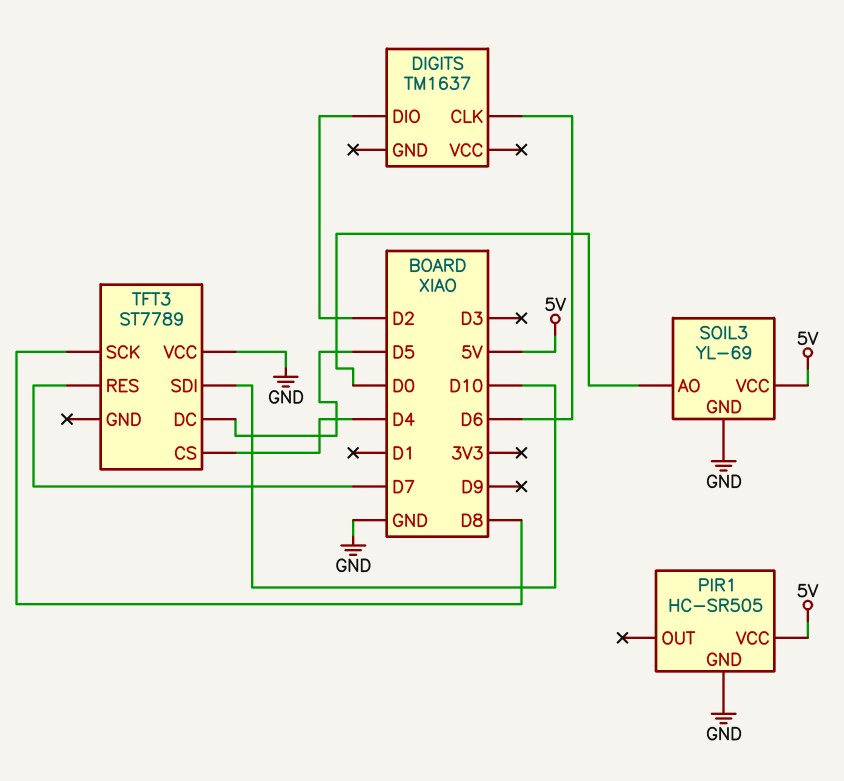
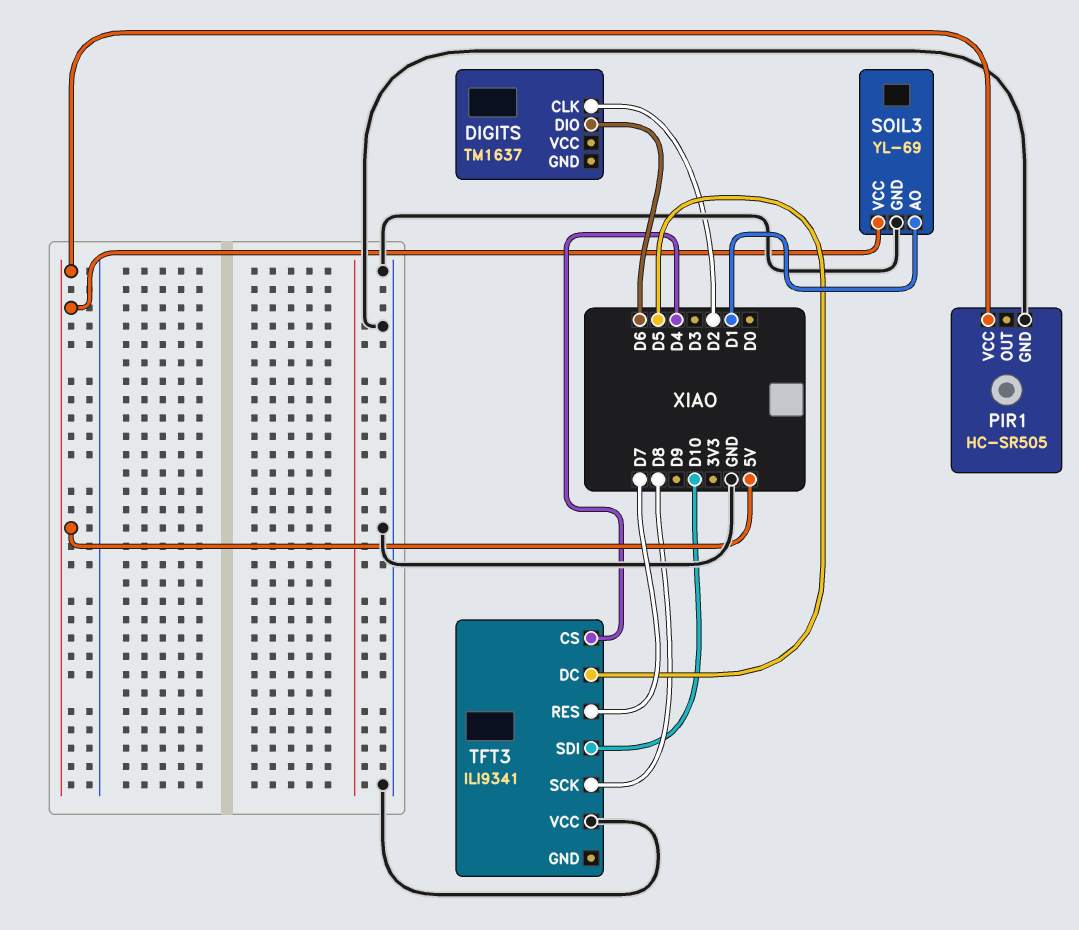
DIGITS pin CLK: D6 -> D2
DIGITS pin DIO: D2 -> D6
SOIL3 pin AO: D0 -> D1
TFT3: ST7789 -> ILI9341

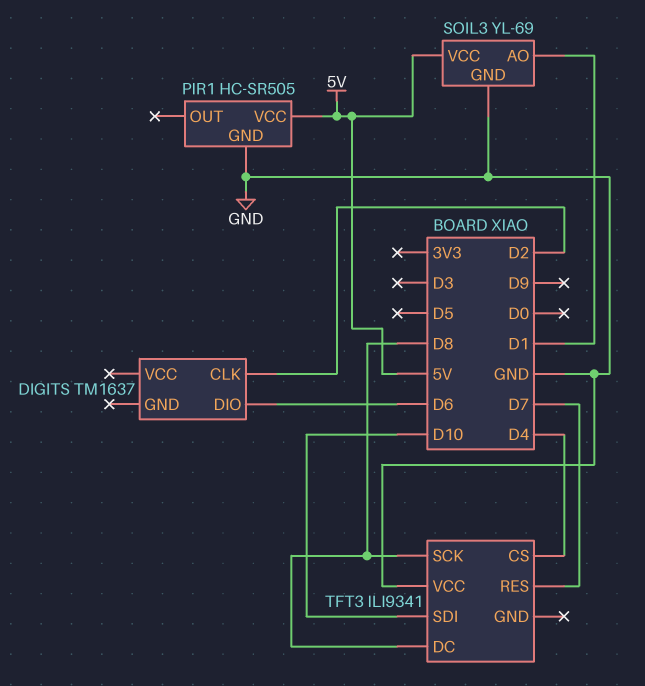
TFT3 pin DC: D5 -> D8

